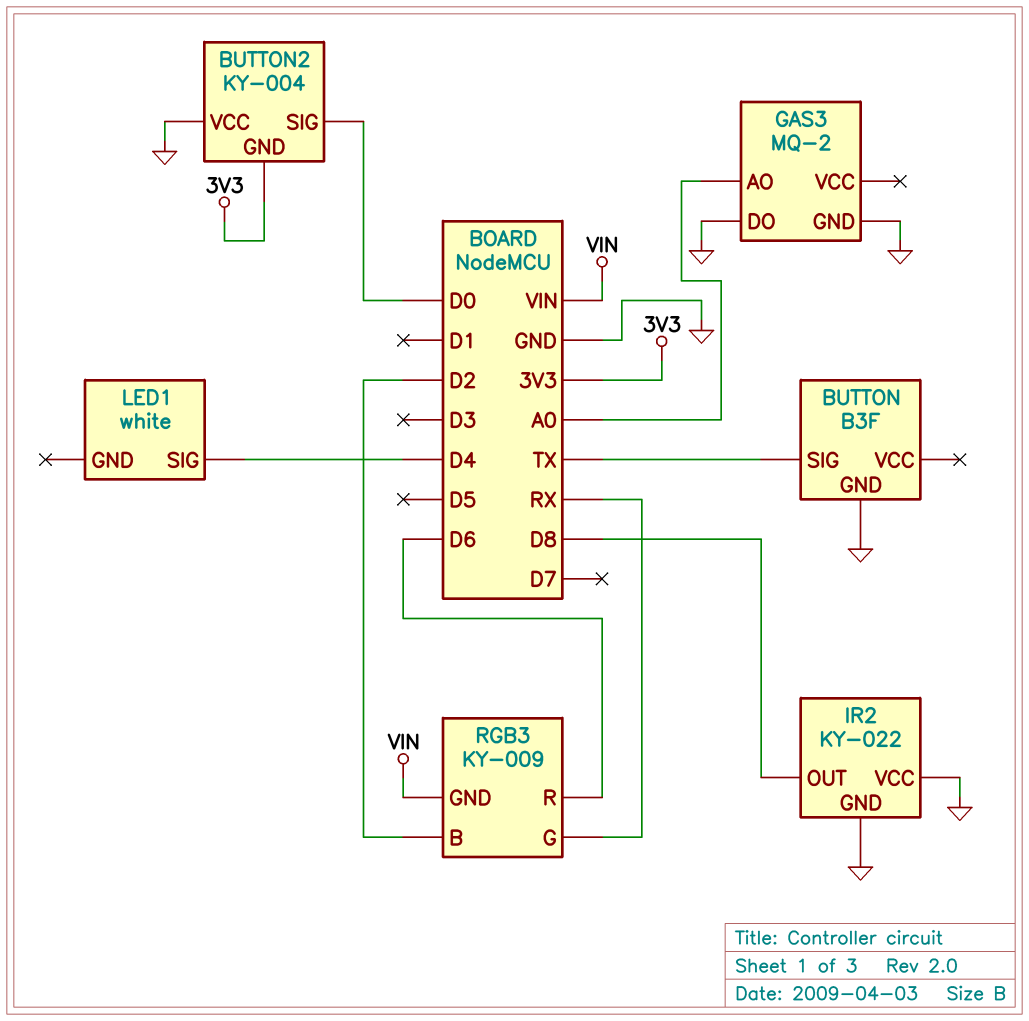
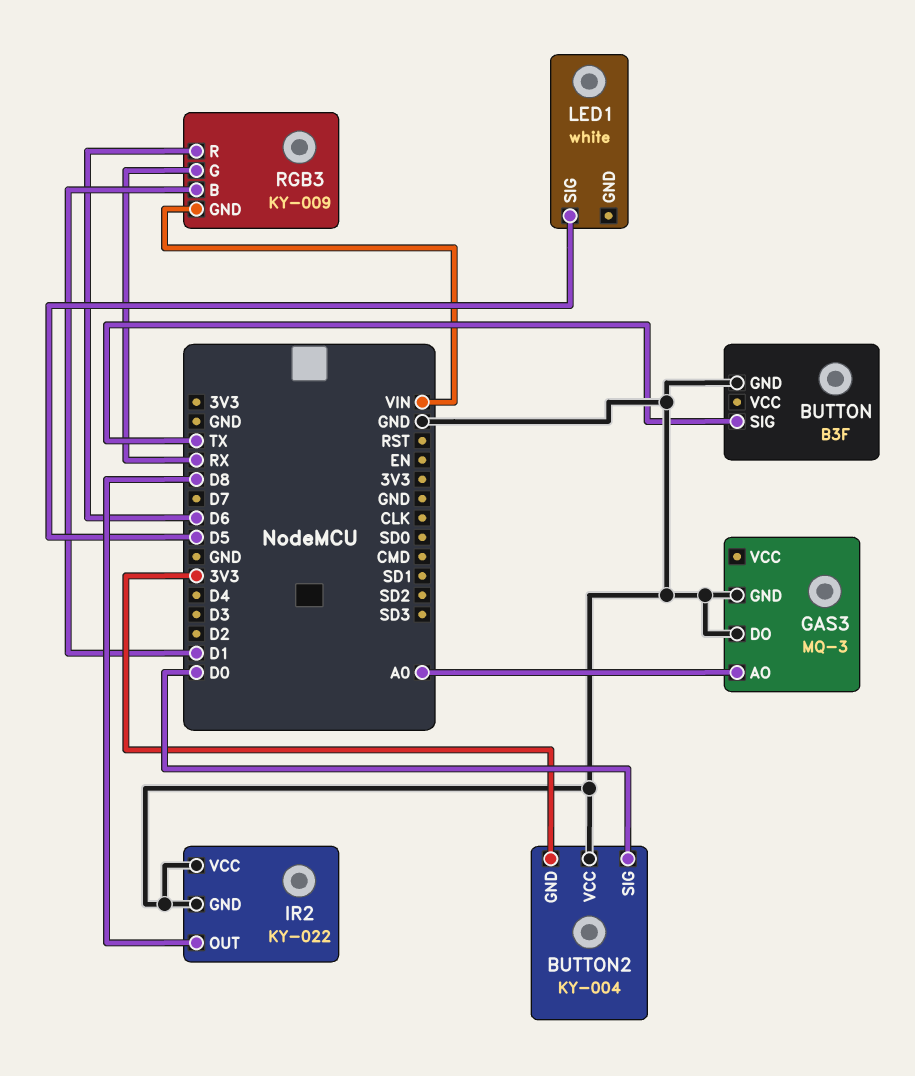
GAS3: MQ-2 -> MQ-3
LED1 pin SIG: D4 -> D5
RGB3 pin B: D2 -> D1

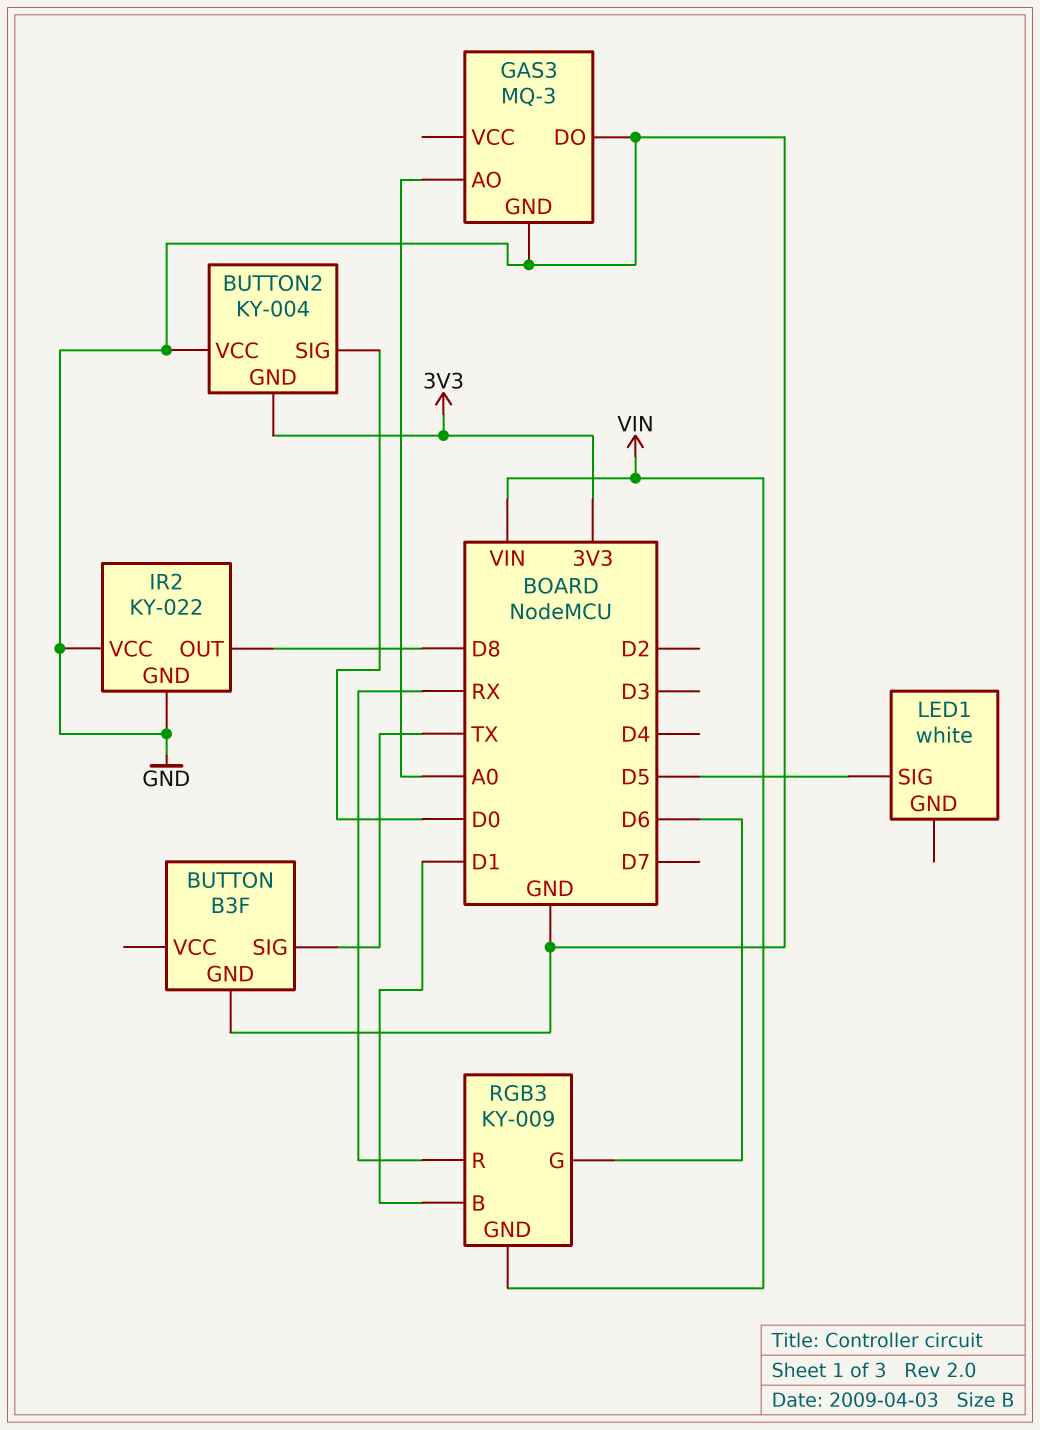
RGB3 pin G: RX -> D6
RGB3 pin R: D6 -> RX

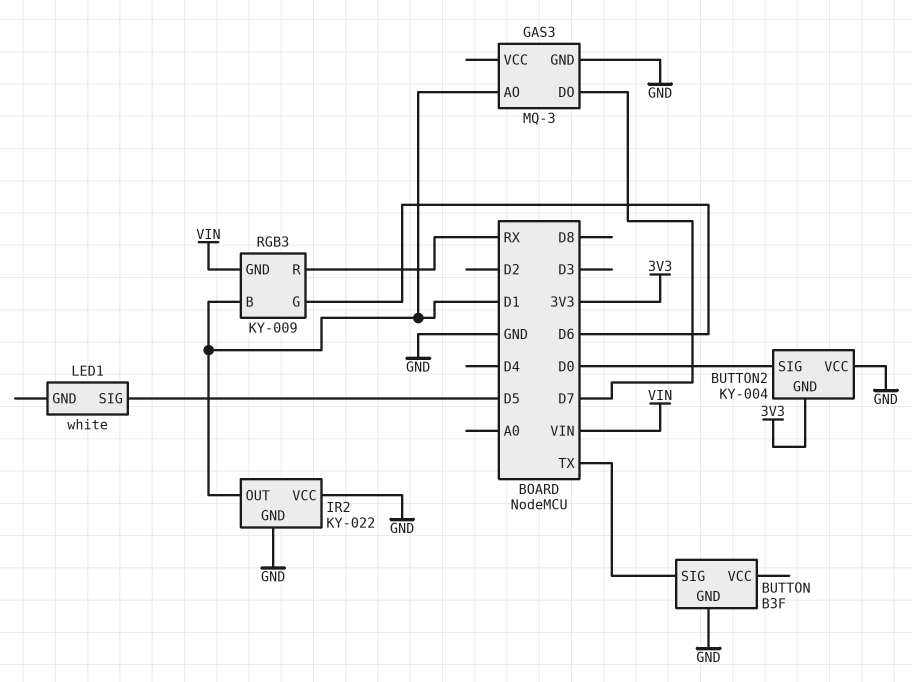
GAS3 pin AO: A0 -> D1
GAS3 pin DO: GND -> D7
IR2 pin OUT: D8 -> D1

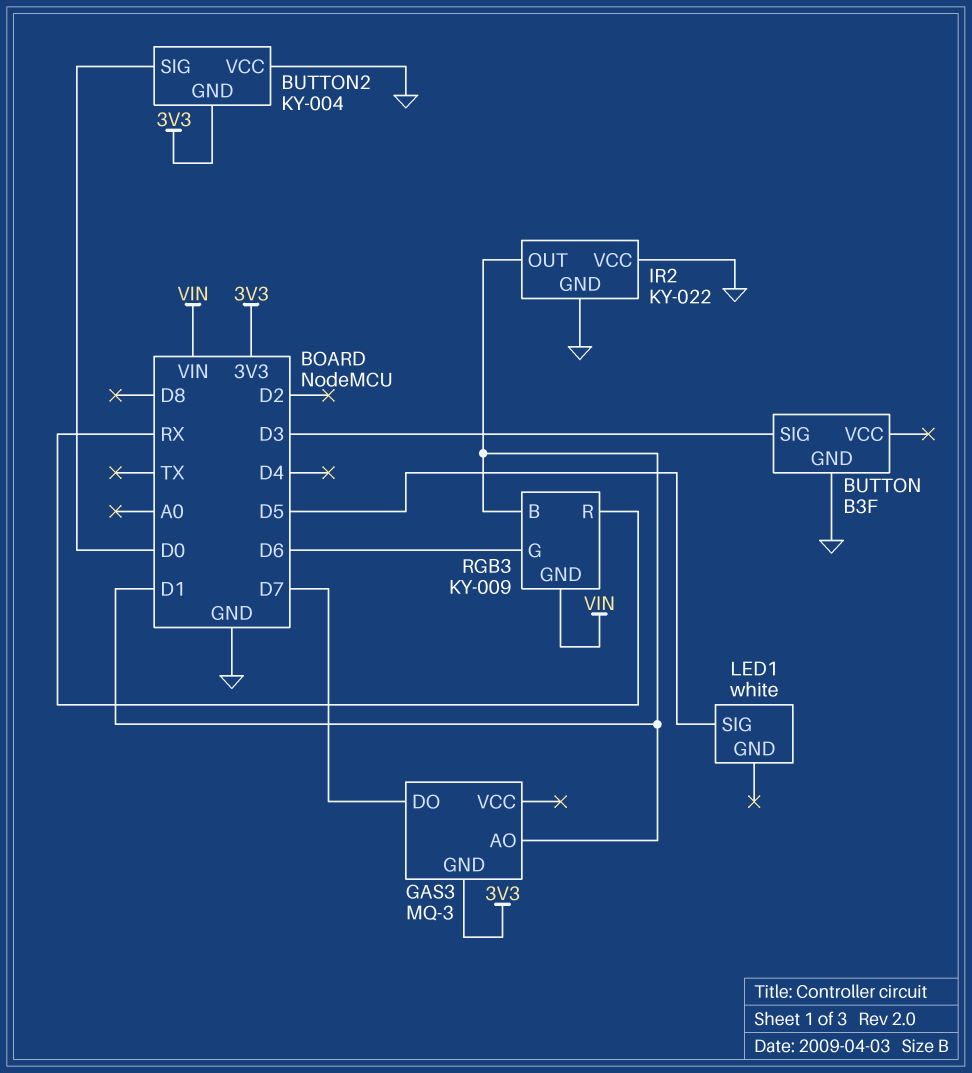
BUTTON pin SIG: TX -> D3
GAS3 pin GND: GND -> 3V3

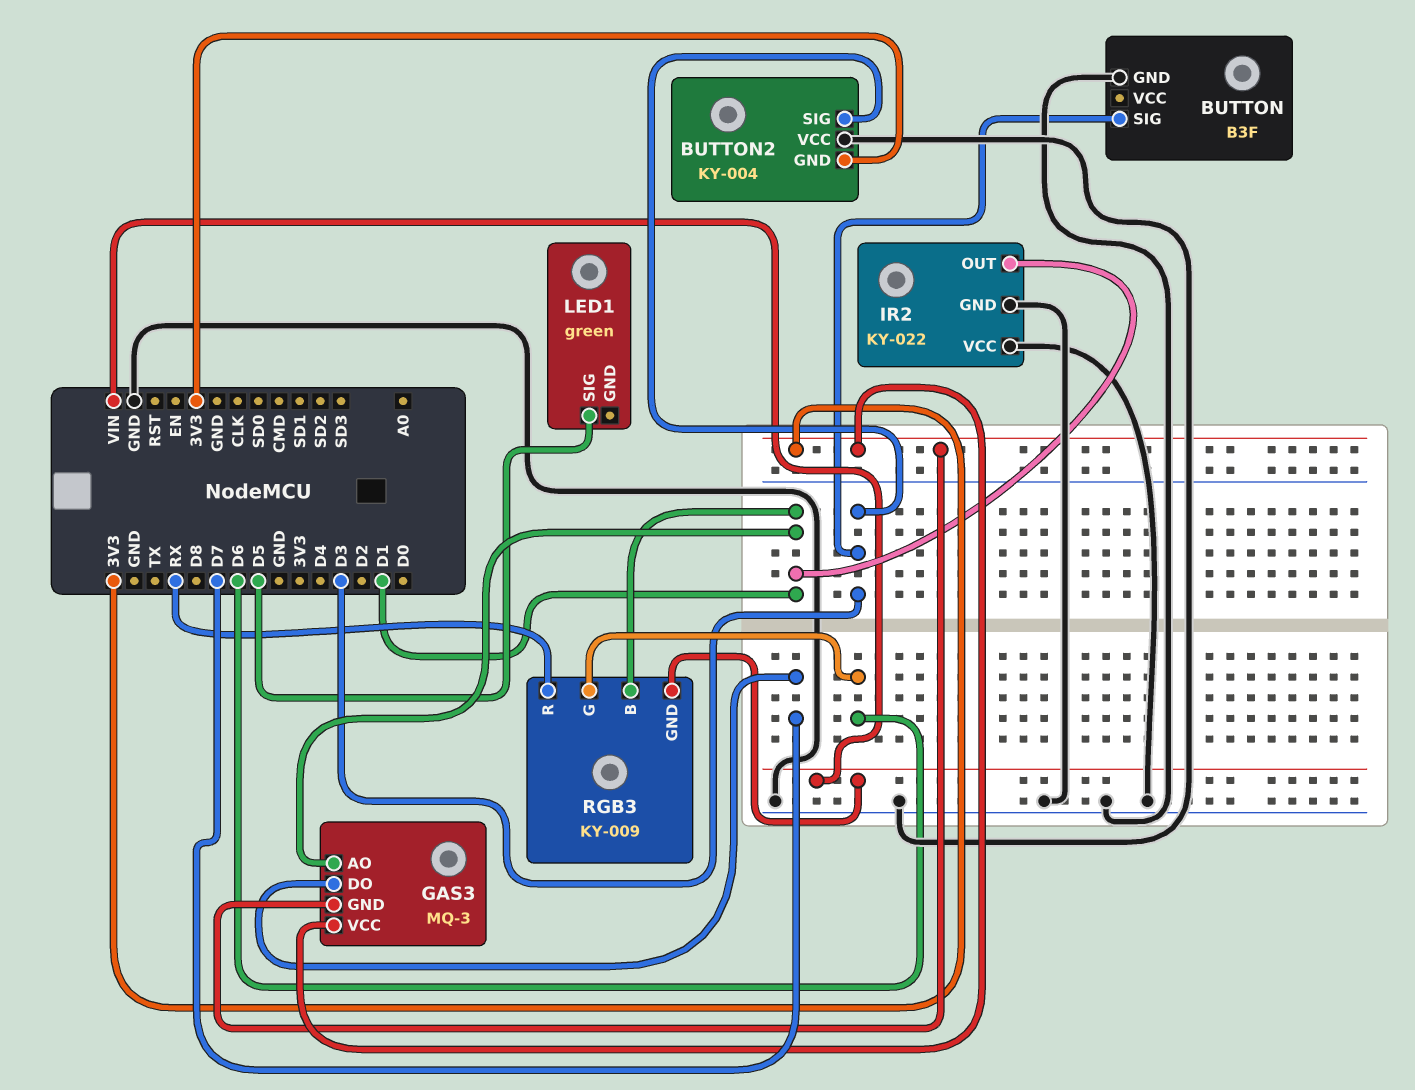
BUTTON2 pin SIG: D0 -> D3
GAS3 pin VCC: none -> 3V3
LED1: white -> green

